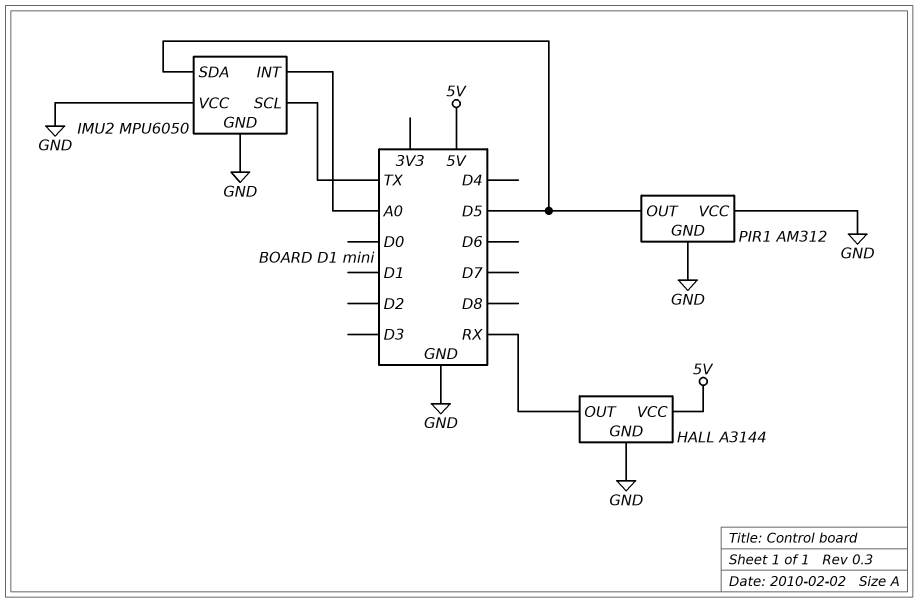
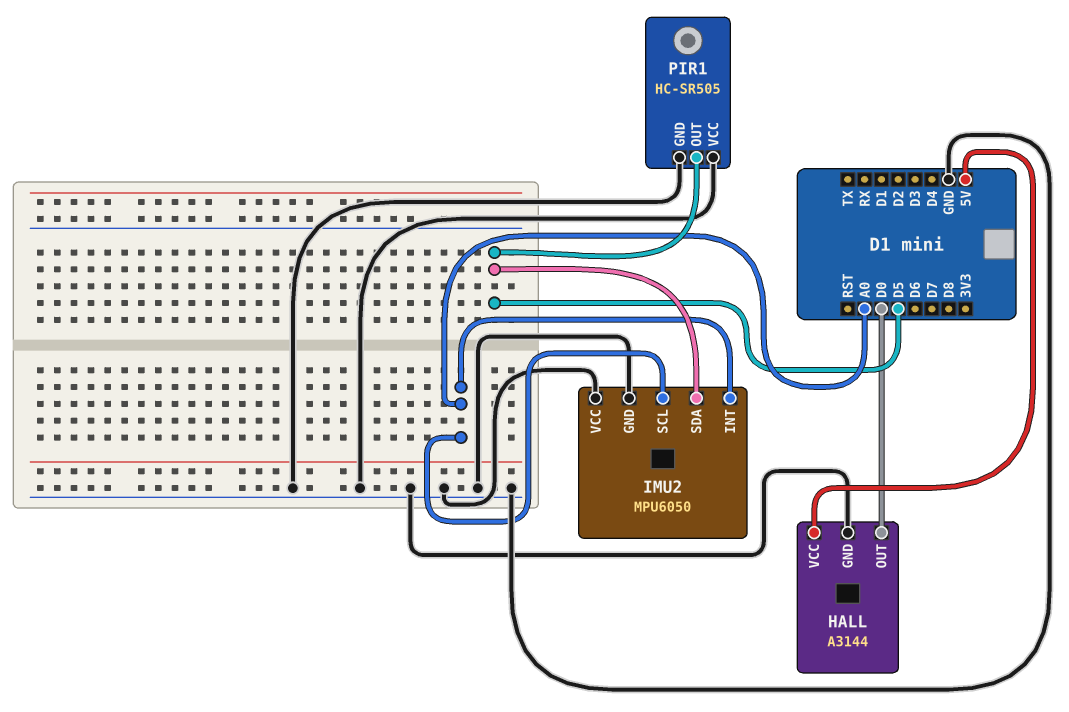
HALL pin OUT: RX -> D0
IMU2 pin SCL: TX -> A0
PIR1: AM312 -> HC-SR505

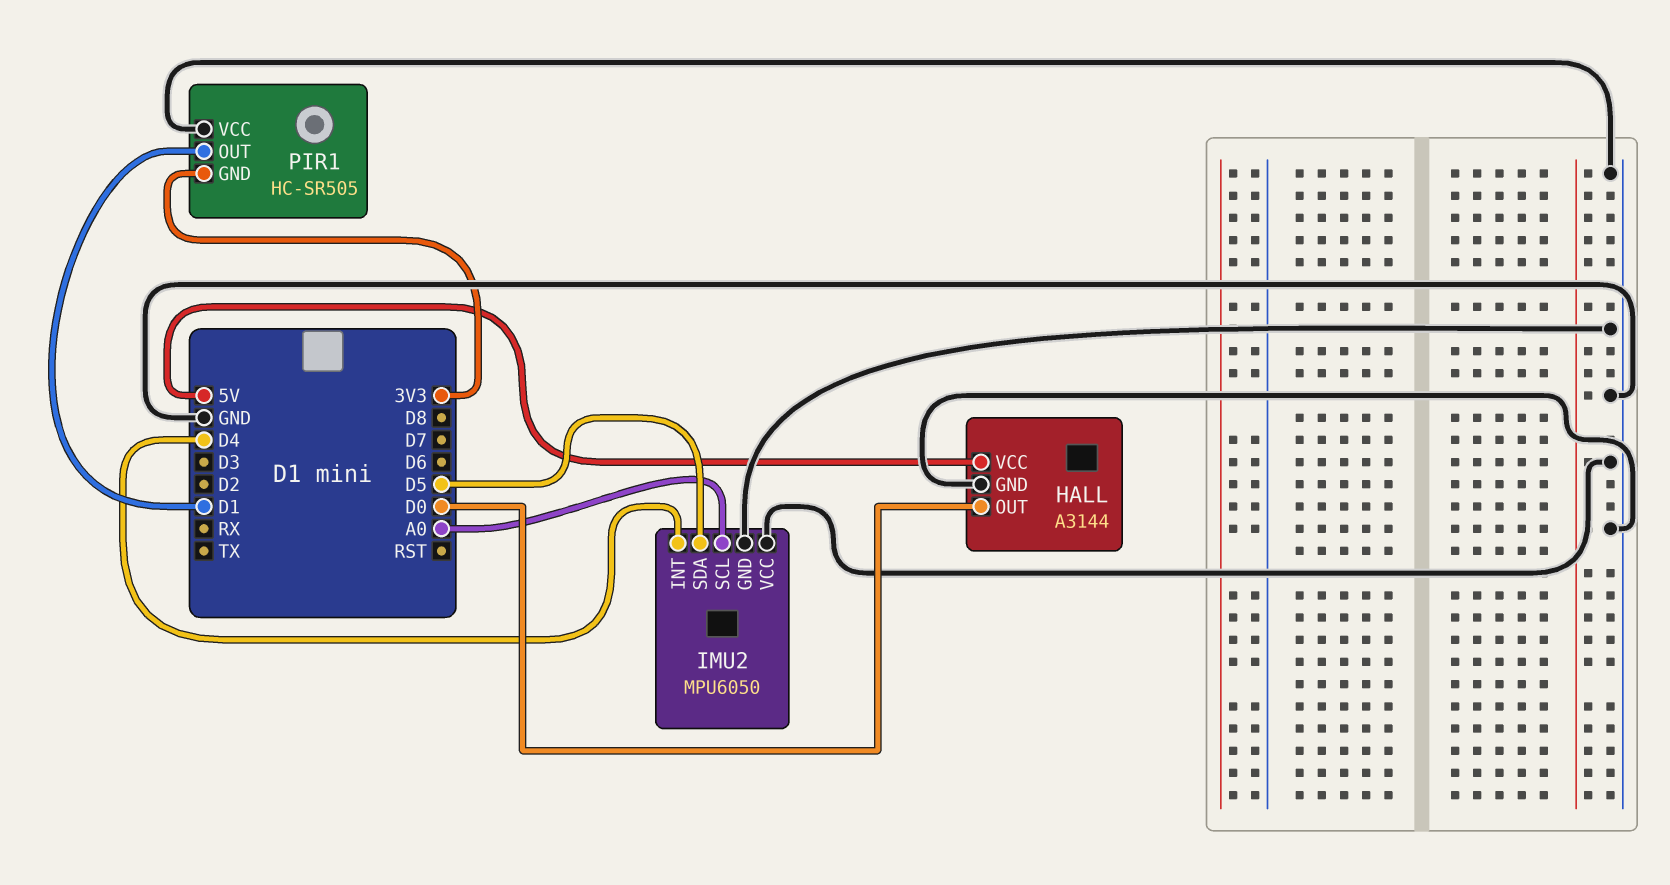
IMU2 pin INT: A0 -> D4
PIR1 pin GND: GND -> 3V3
PIR1 pin OUT: D5 -> D1

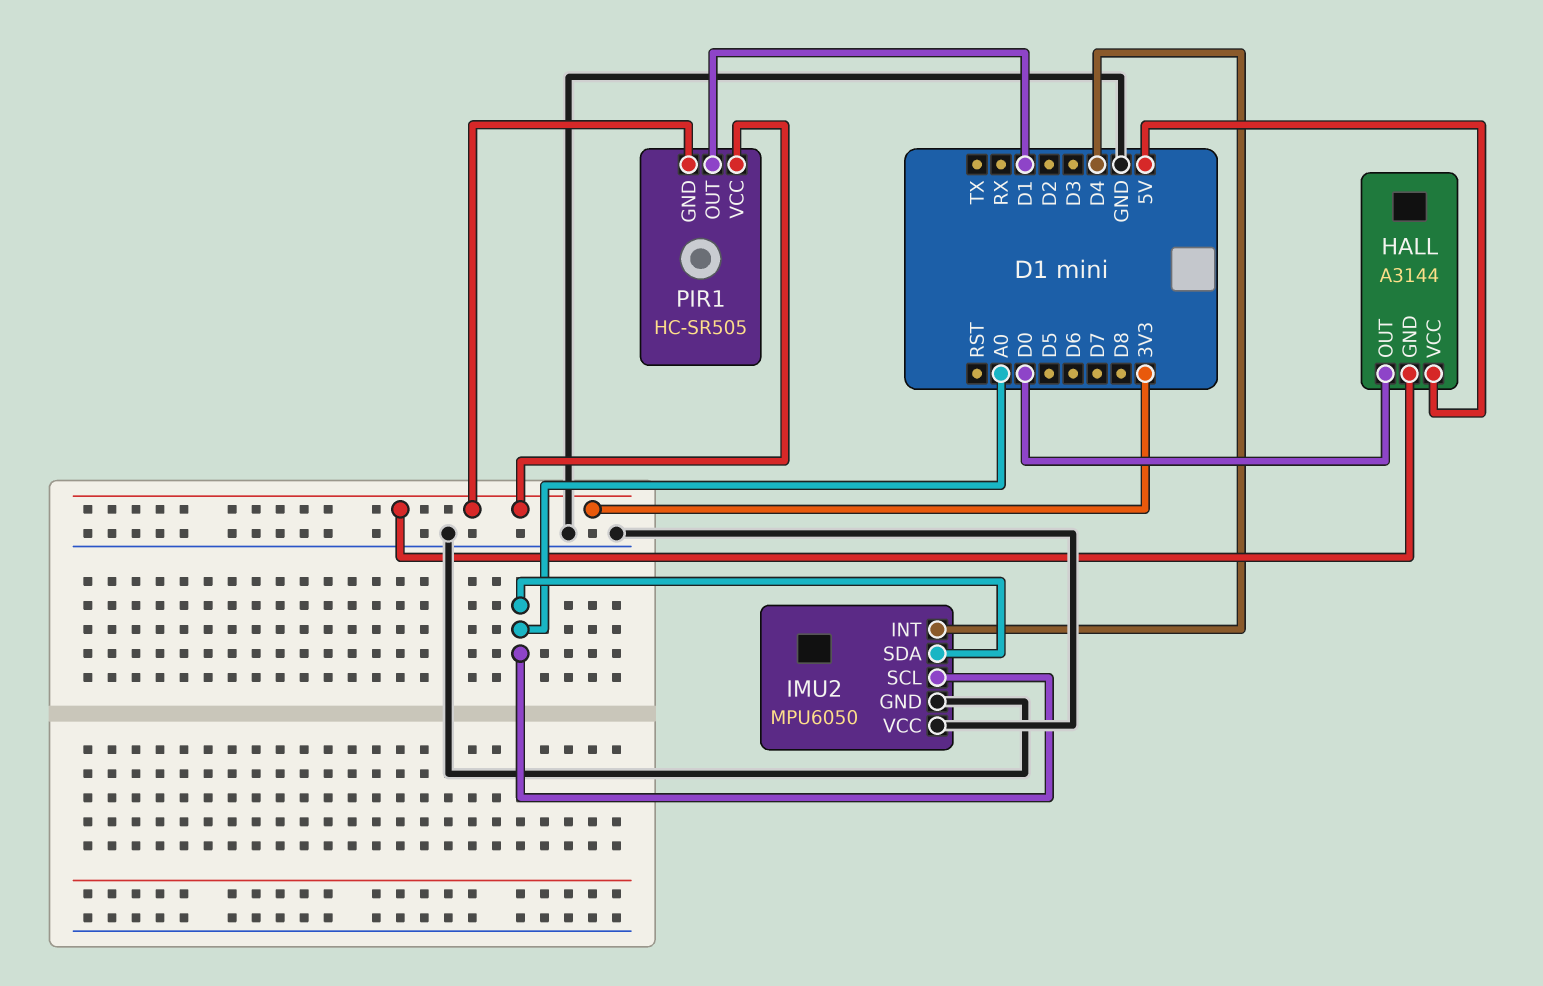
HALL pin GND: GND -> 3V3
IMU2 pin SDA: D5 -> A0
PIR1 pin VCC: GND -> 3V3

